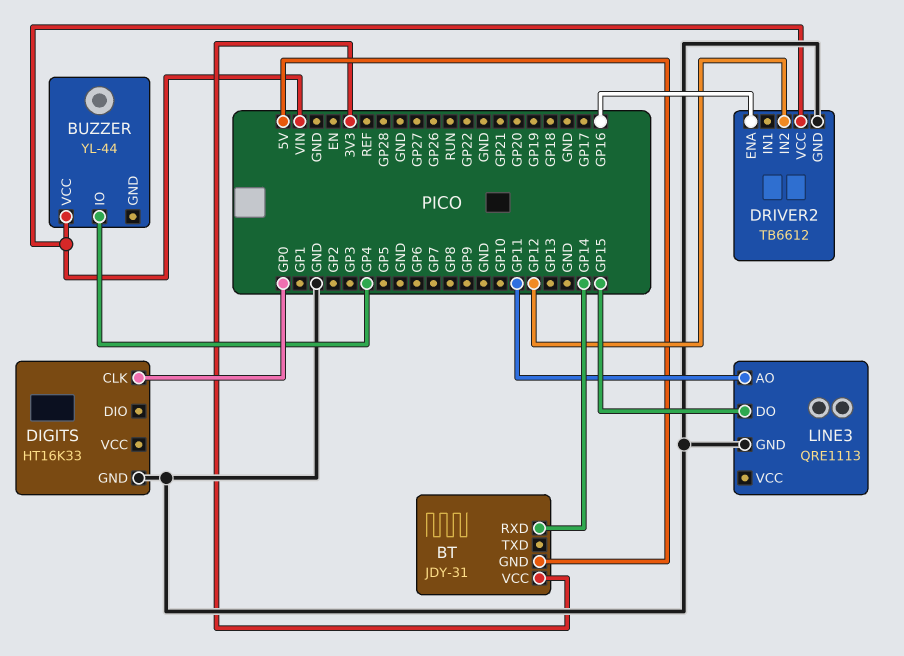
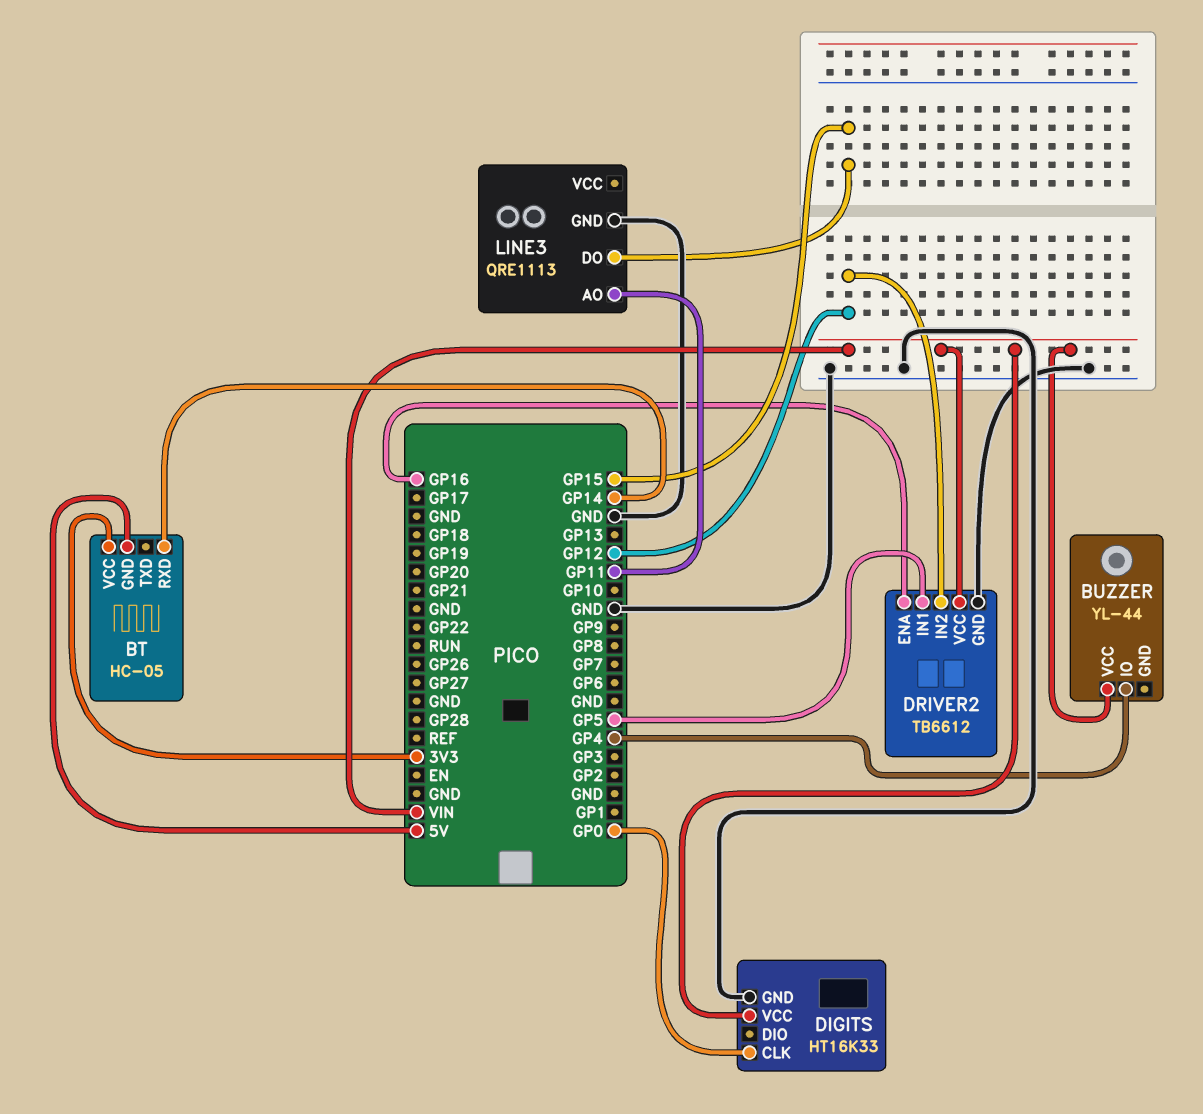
BT: JDY-31 -> HC-05
DIGITS pin VCC: none -> VIN
DRIVER2 pin IN1: none -> GP5

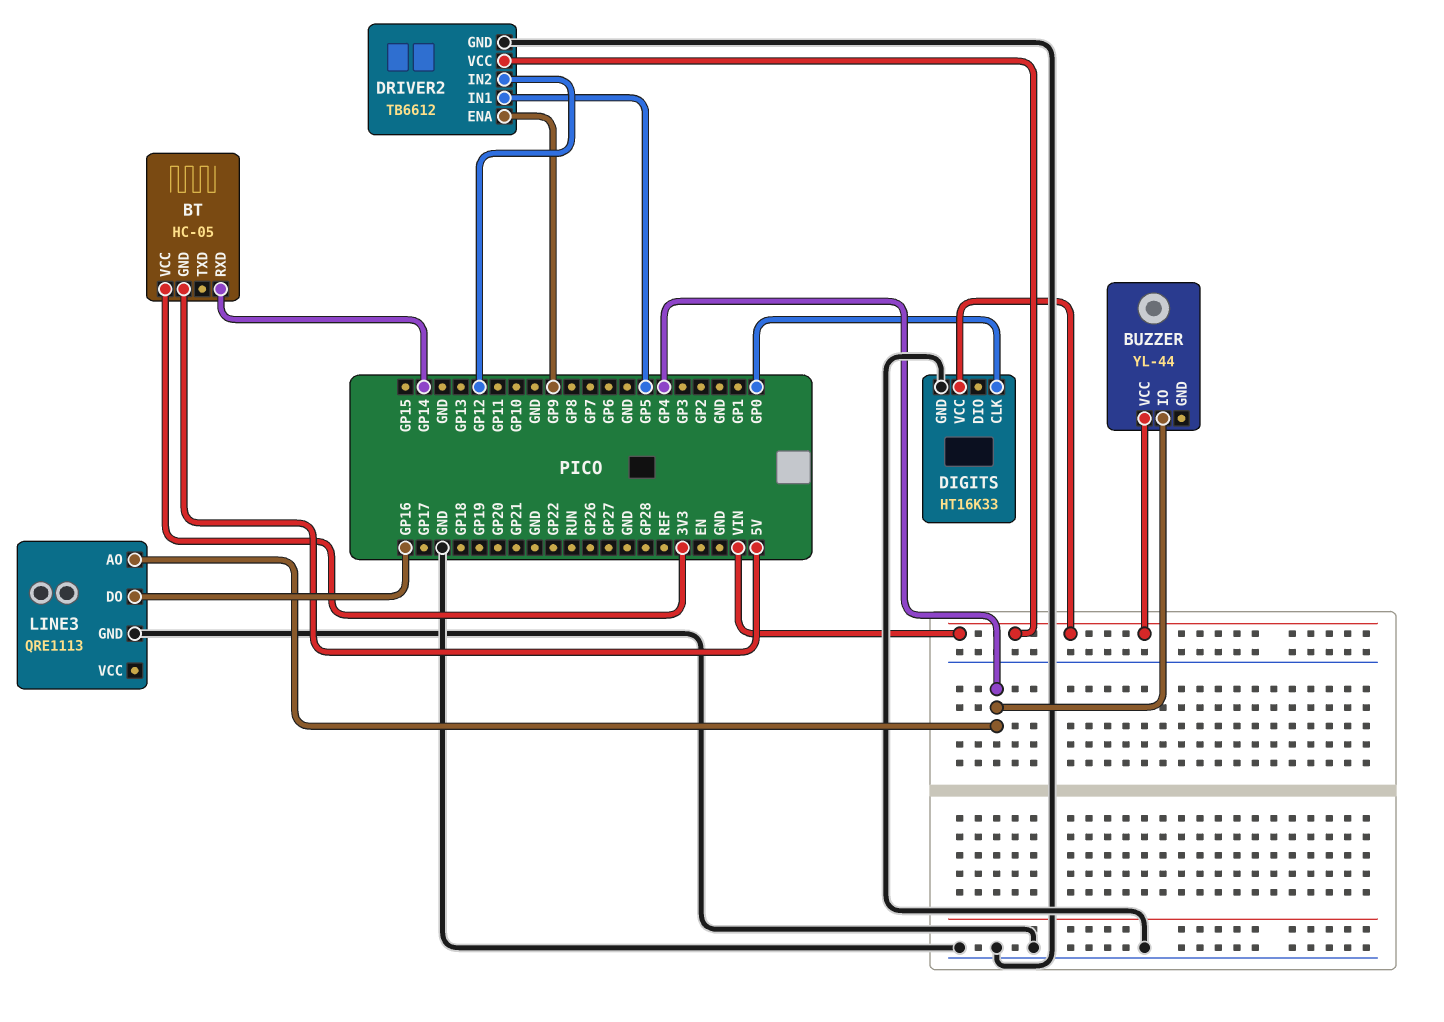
DRIVER2 pin ENA: GP16 -> GP9
LINE3 pin AO: GP11 -> GP4
LINE3 pin DO: GP15 -> GP16

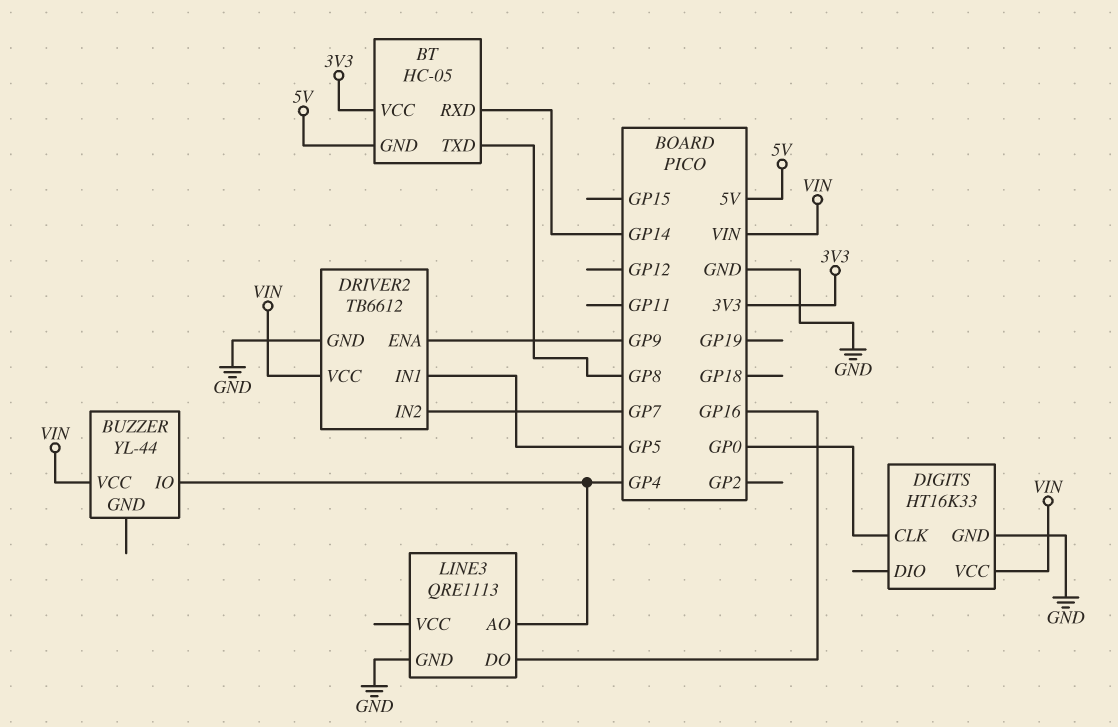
BT pin TXD: none -> GP8
DRIVER2 pin IN2: GP12 -> GP7

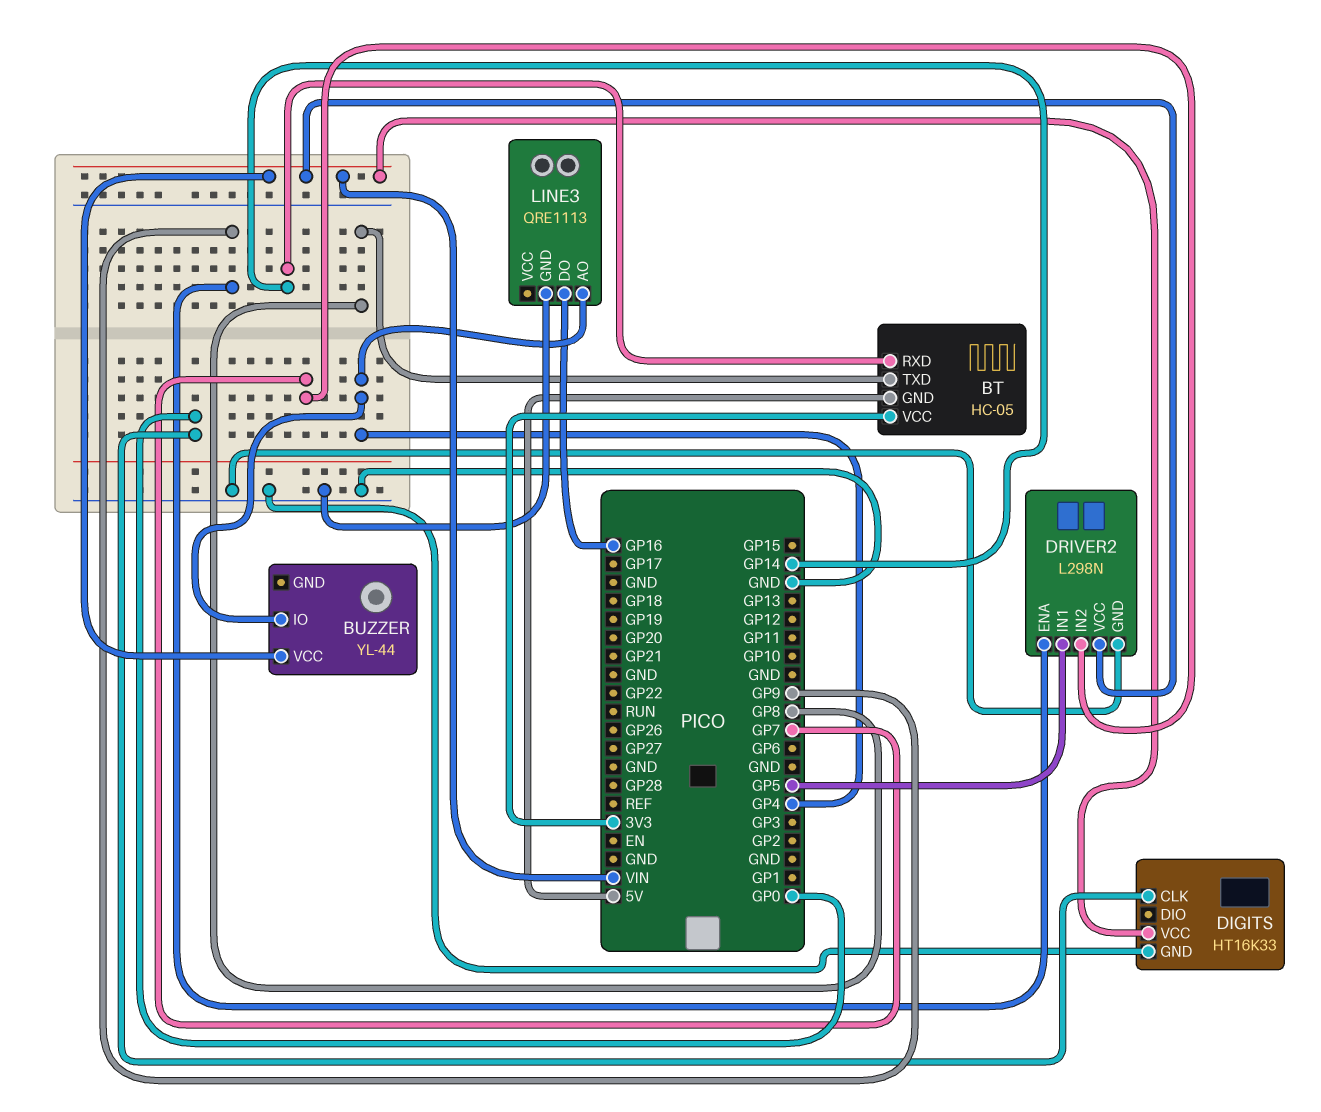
DRIVER2: TB6612 -> L298N

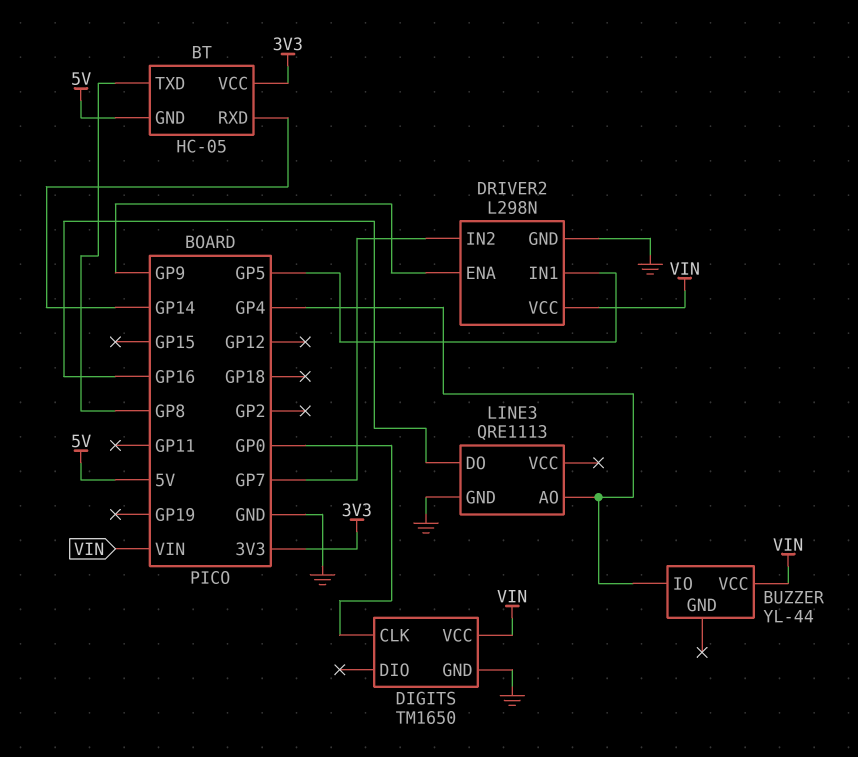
DIGITS: HT16K33 -> TM1650

